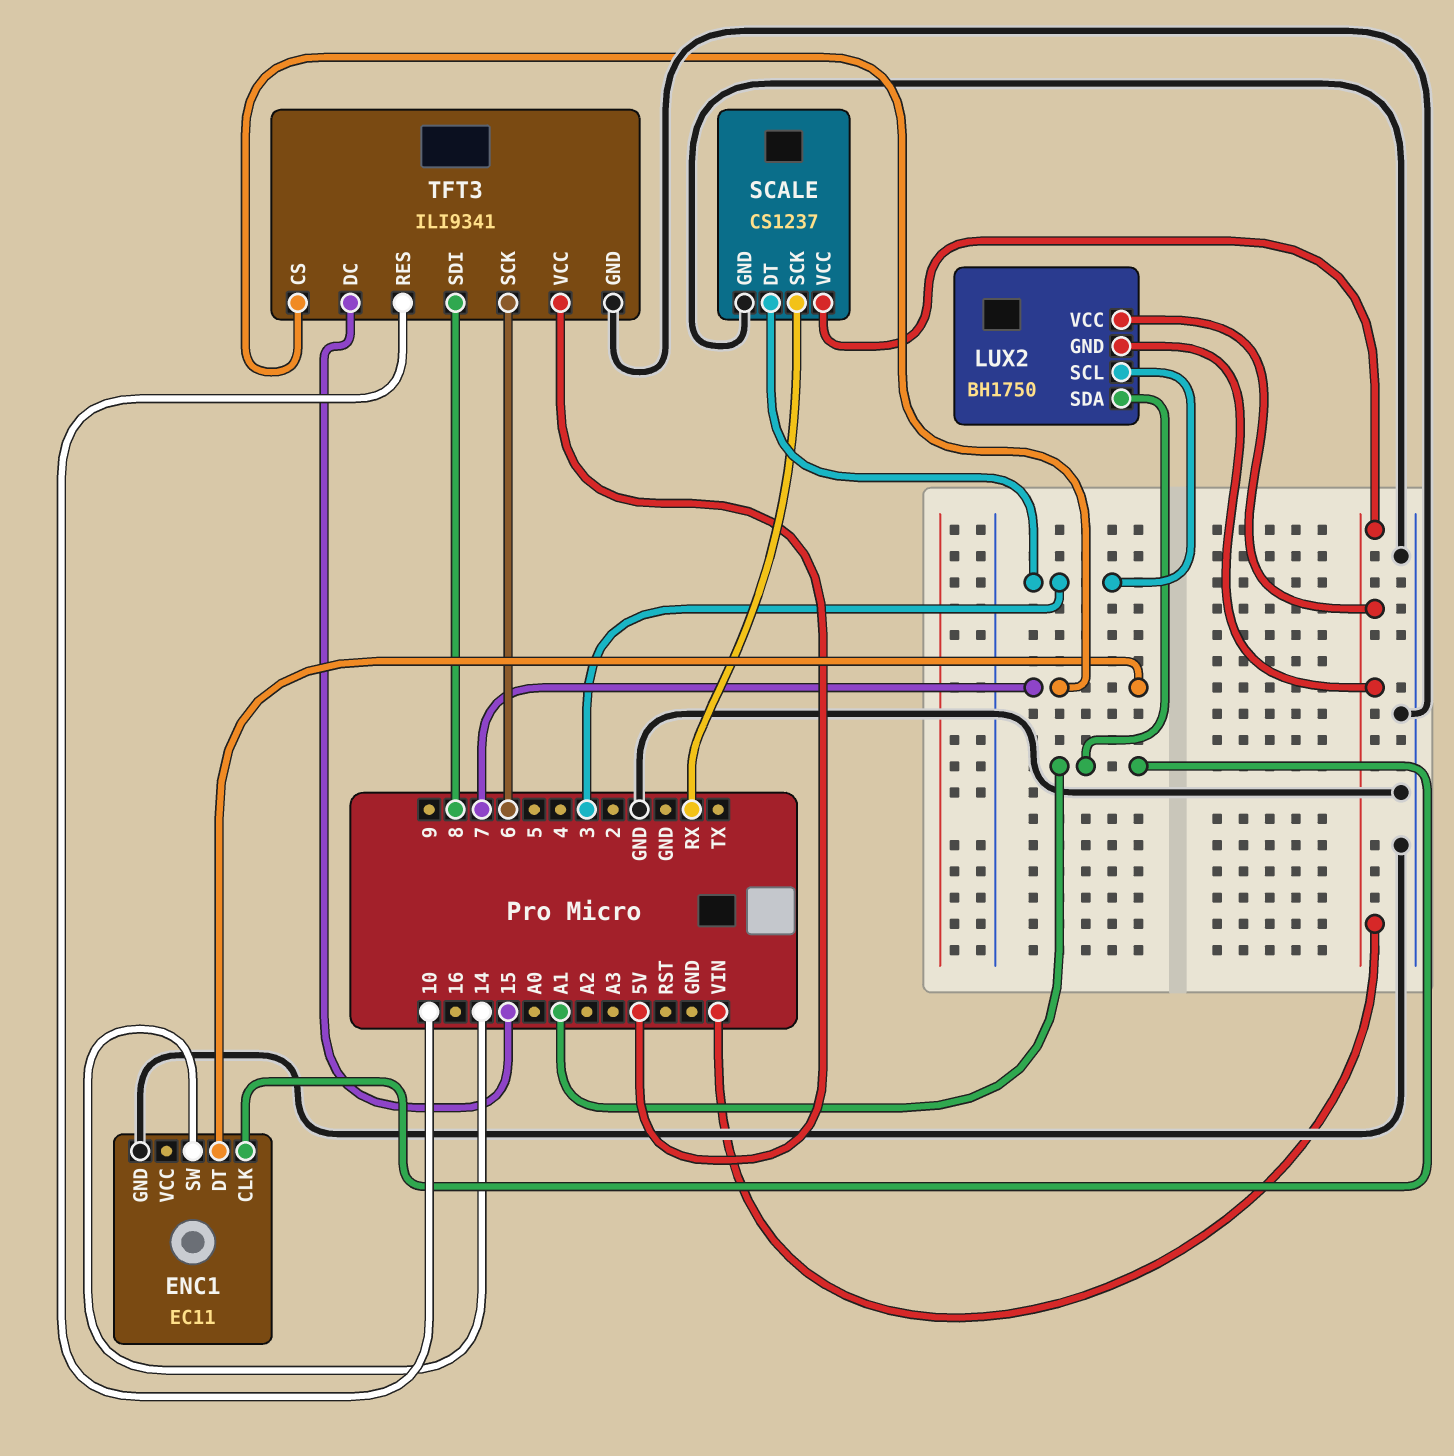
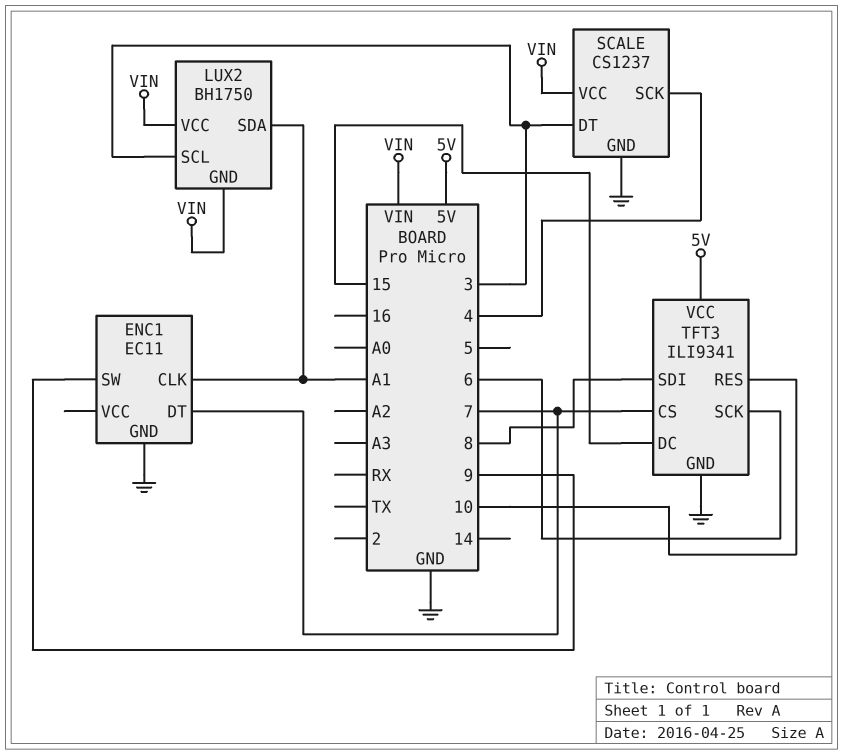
ENC1 pin SW: 14 -> 9
SCALE pin SCK: RX -> 4

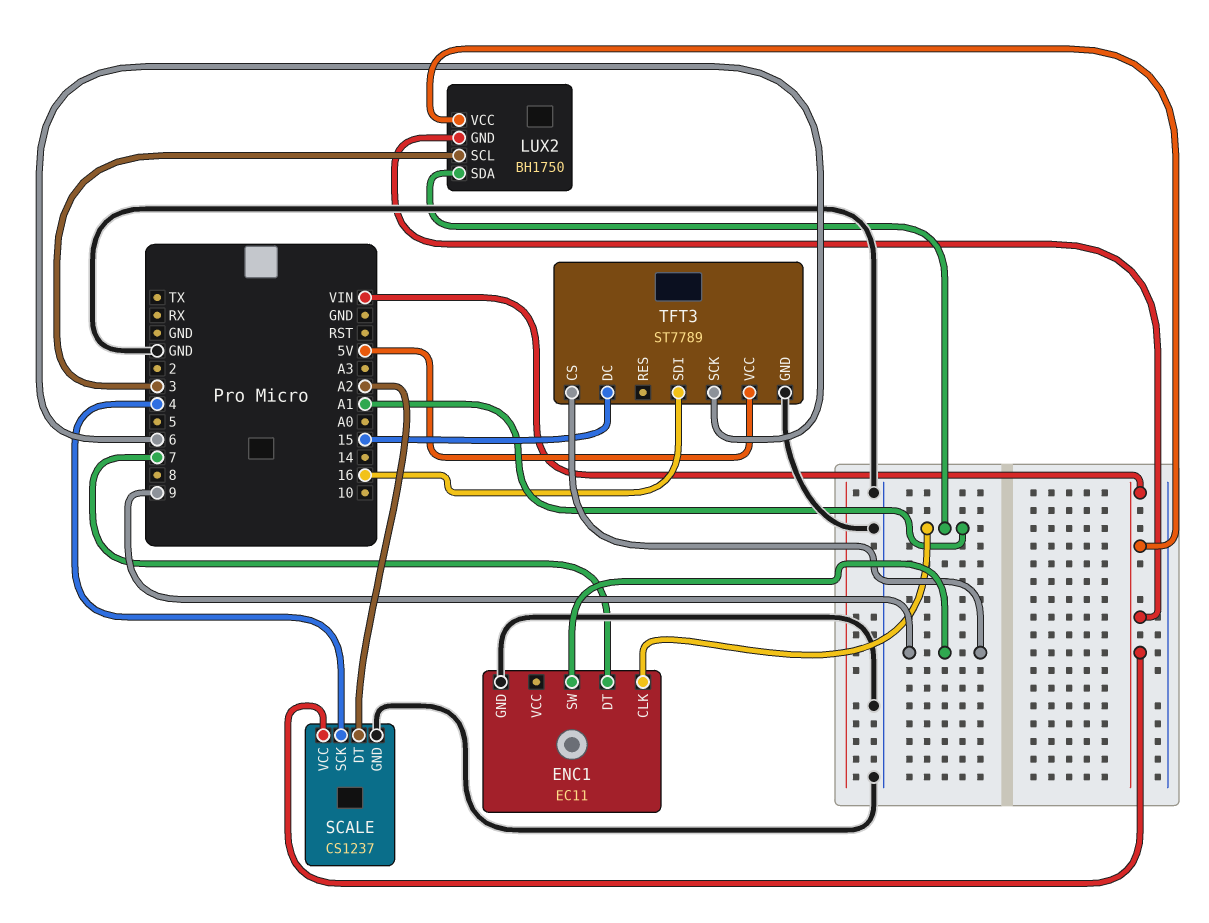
SCALE pin DT: 3 -> A2
TFT3: ILI9341 -> ST7789
TFT3 pin CS: 7 -> 9
TFT3 pin RES: 10 -> none
TFT3 pin SDI: 8 -> 16

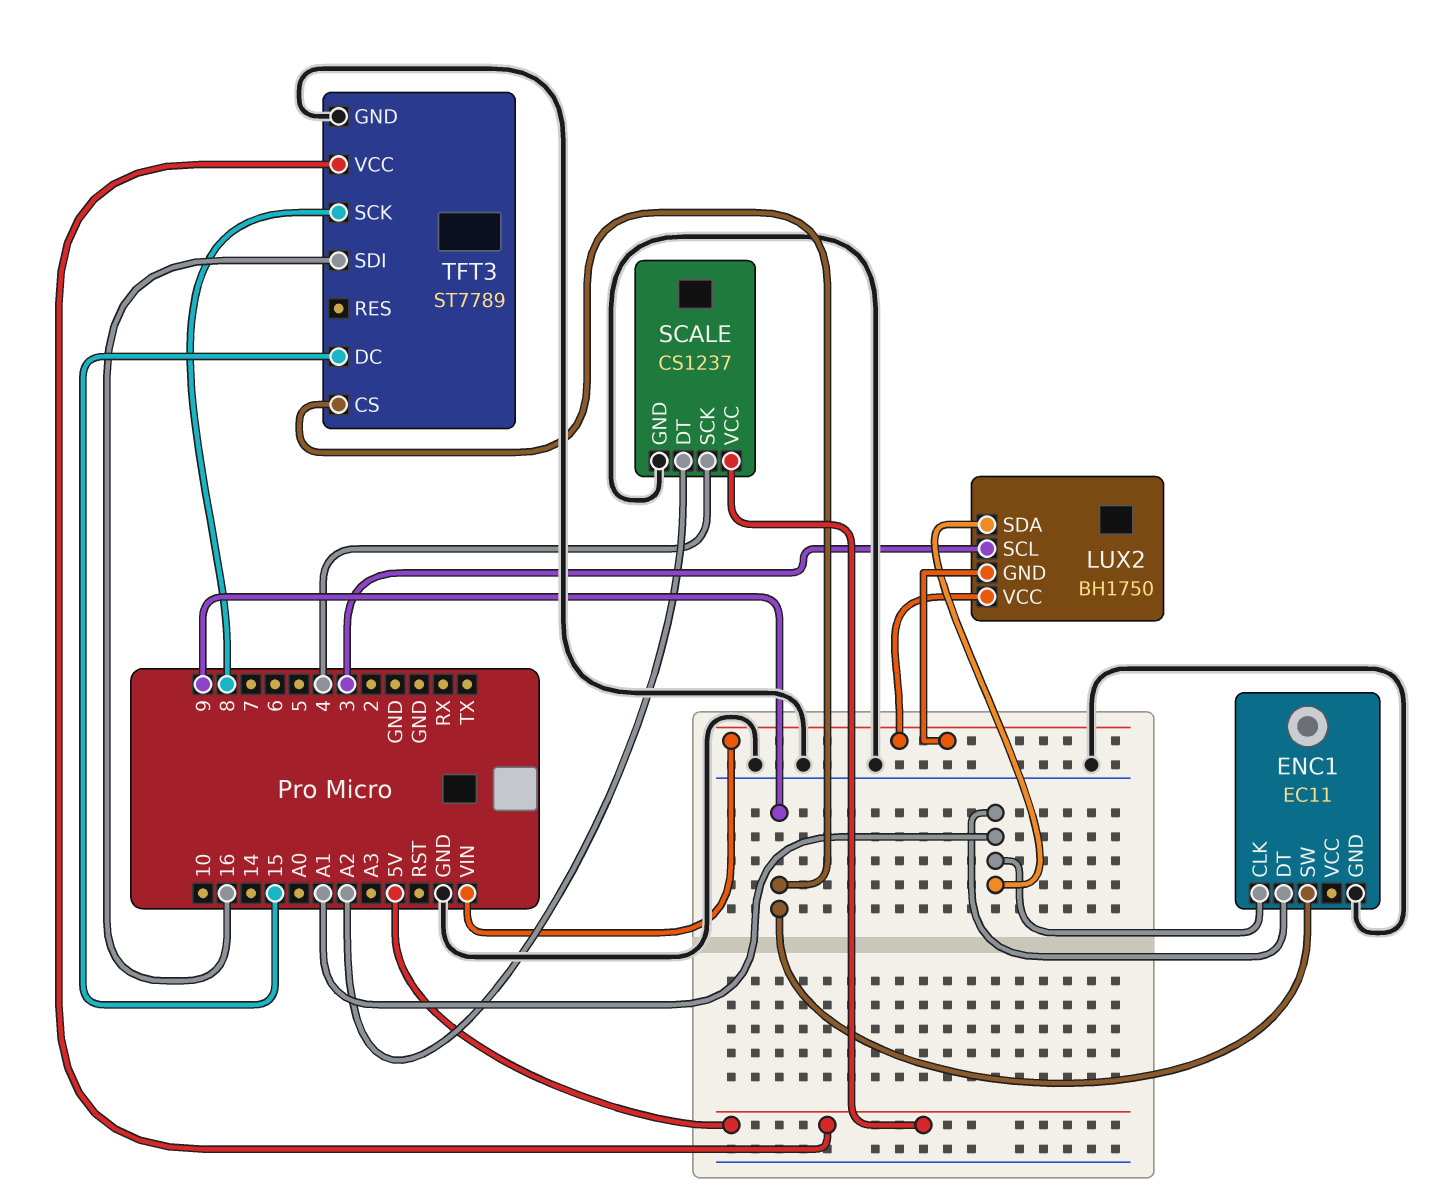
ENC1 pin DT: 7 -> A1
SCALE pin VCC: VIN -> 5V
TFT3 pin SCK: 6 -> 8

